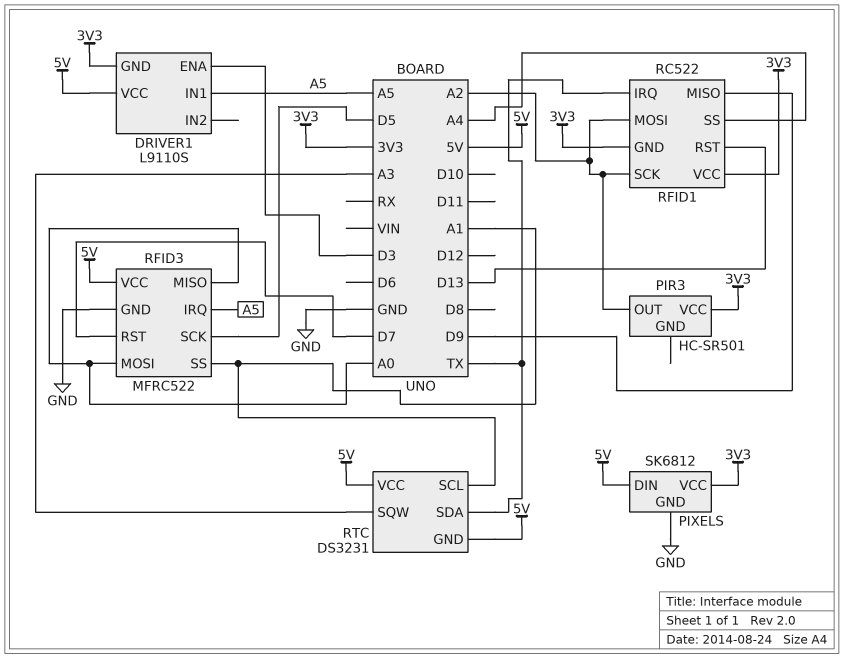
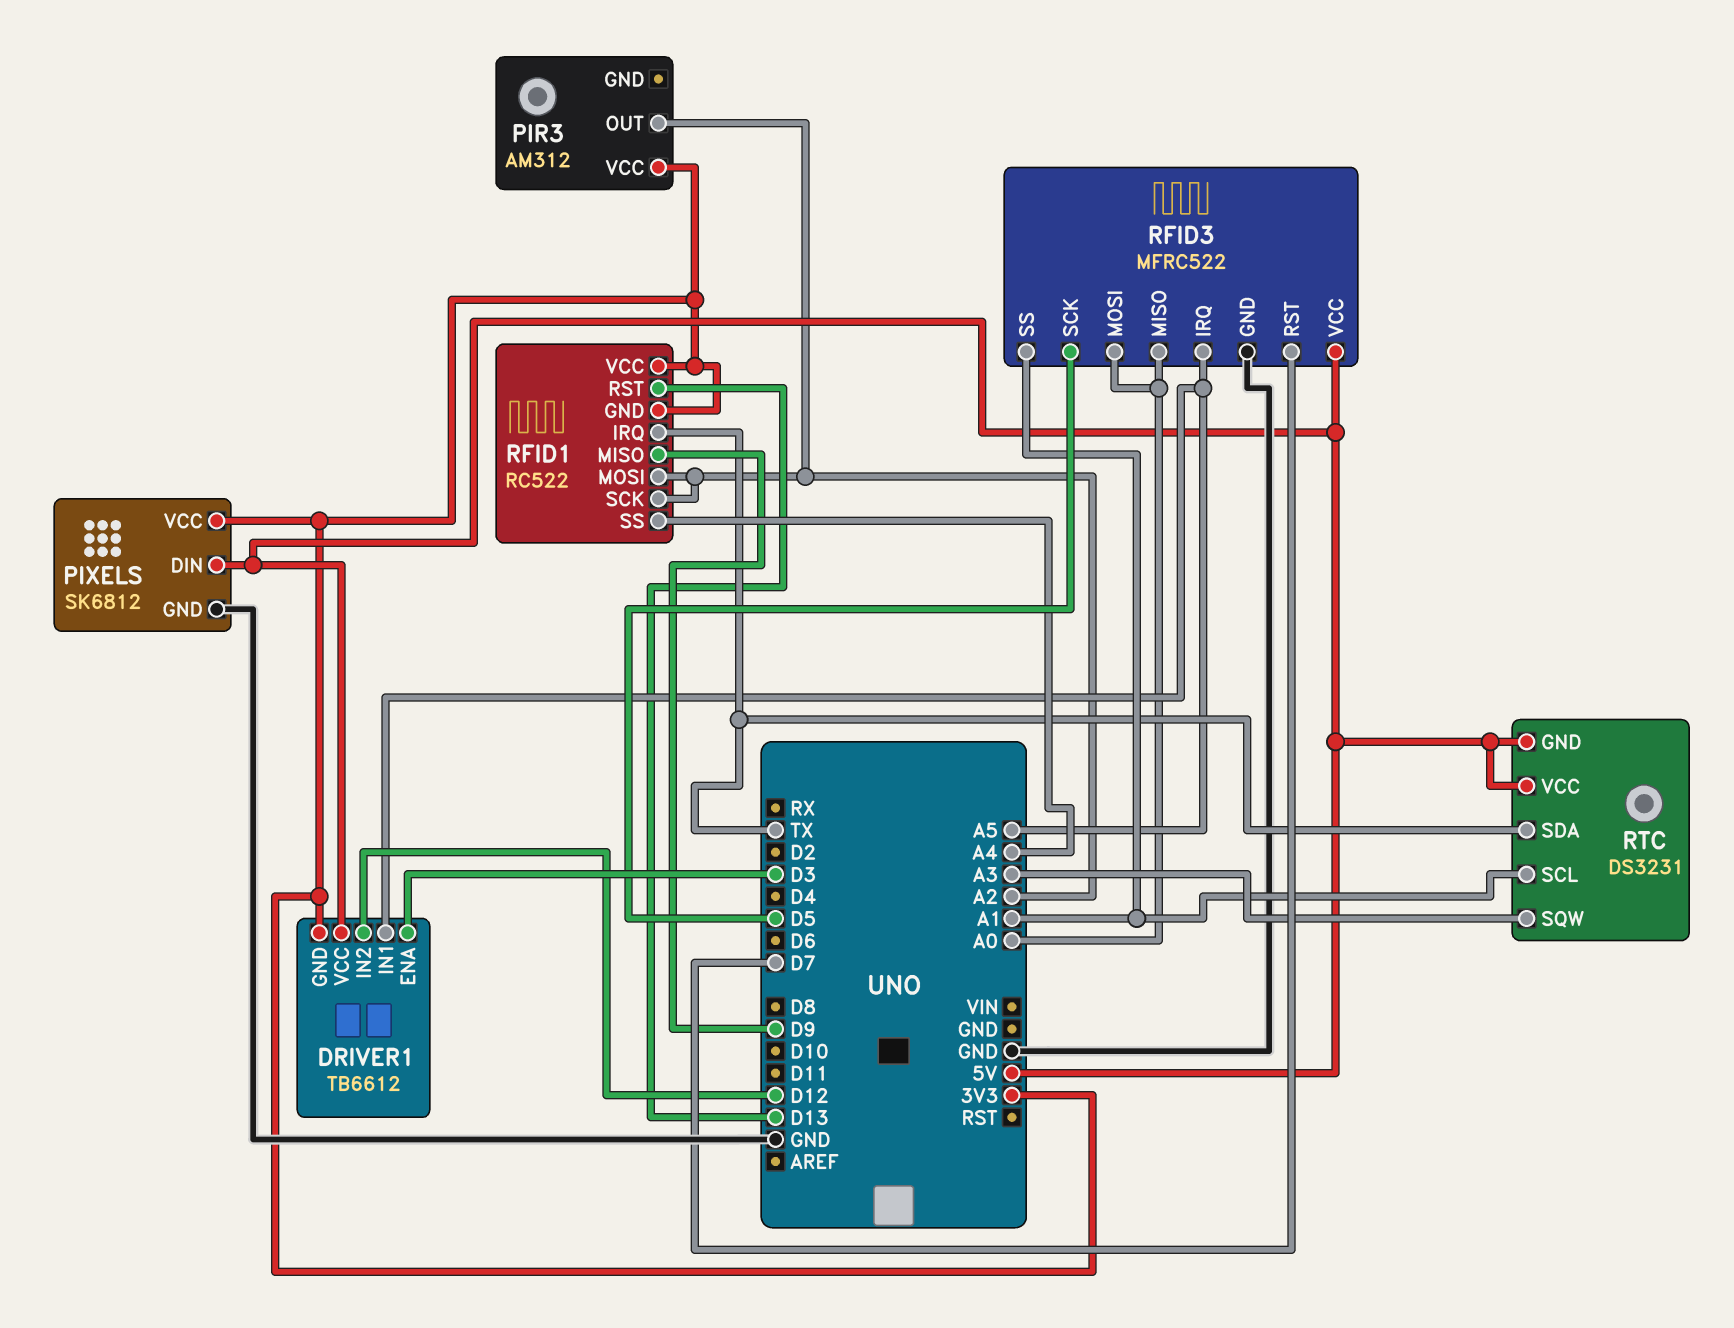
DRIVER1: L9110S -> TB6612
DRIVER1 pin IN2: none -> D12
PIR3: HC-SR501 -> AM312

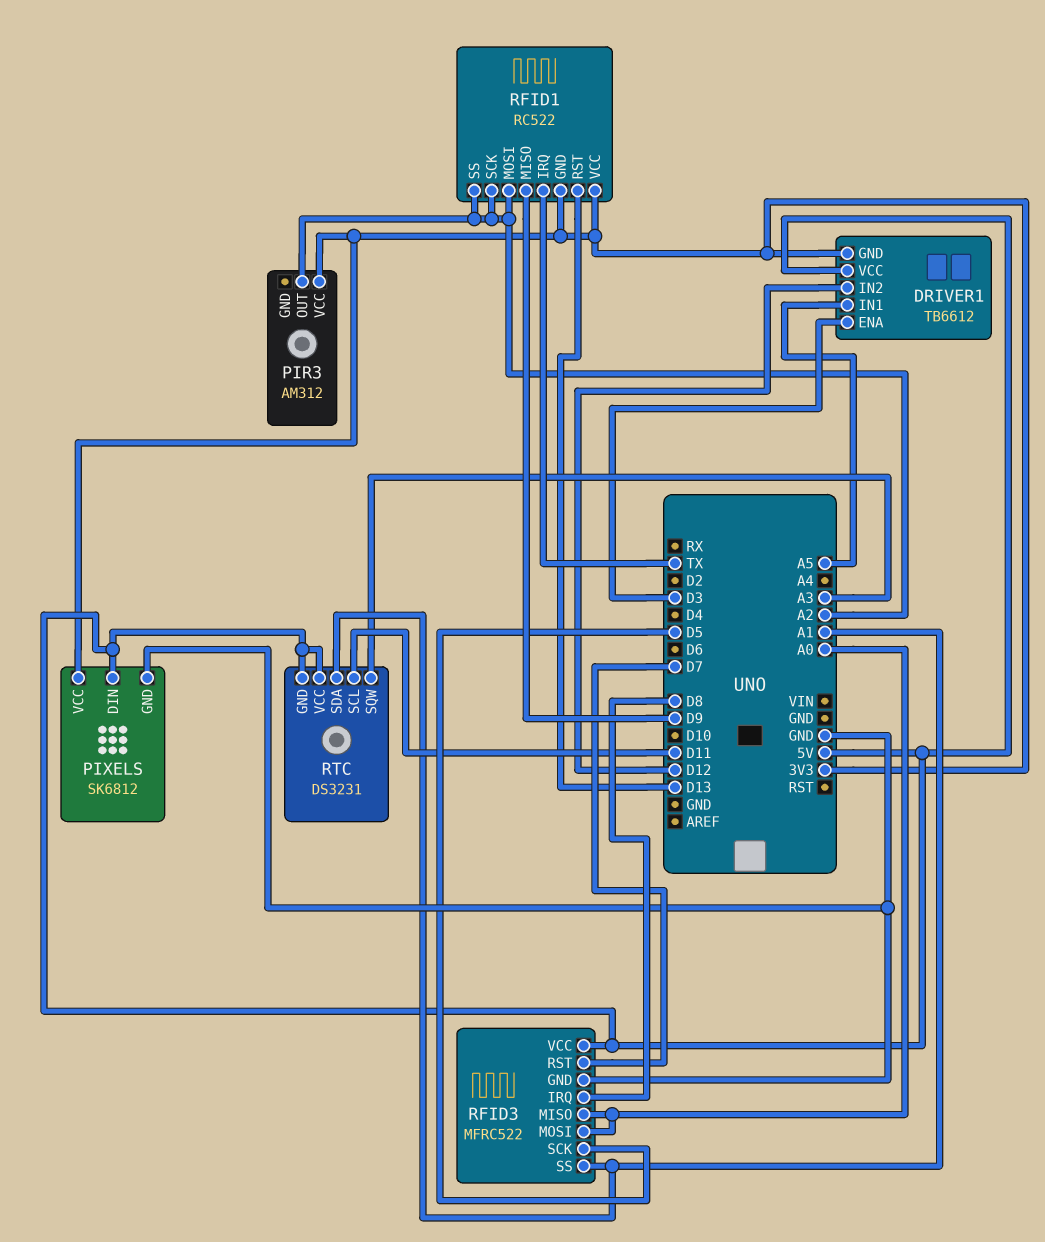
RFID1 pin SS: A4 -> A2
RFID3 pin IRQ: A5 -> D8
RTC pin SCL: A1 -> D11
RTC pin SDA: TX -> A1

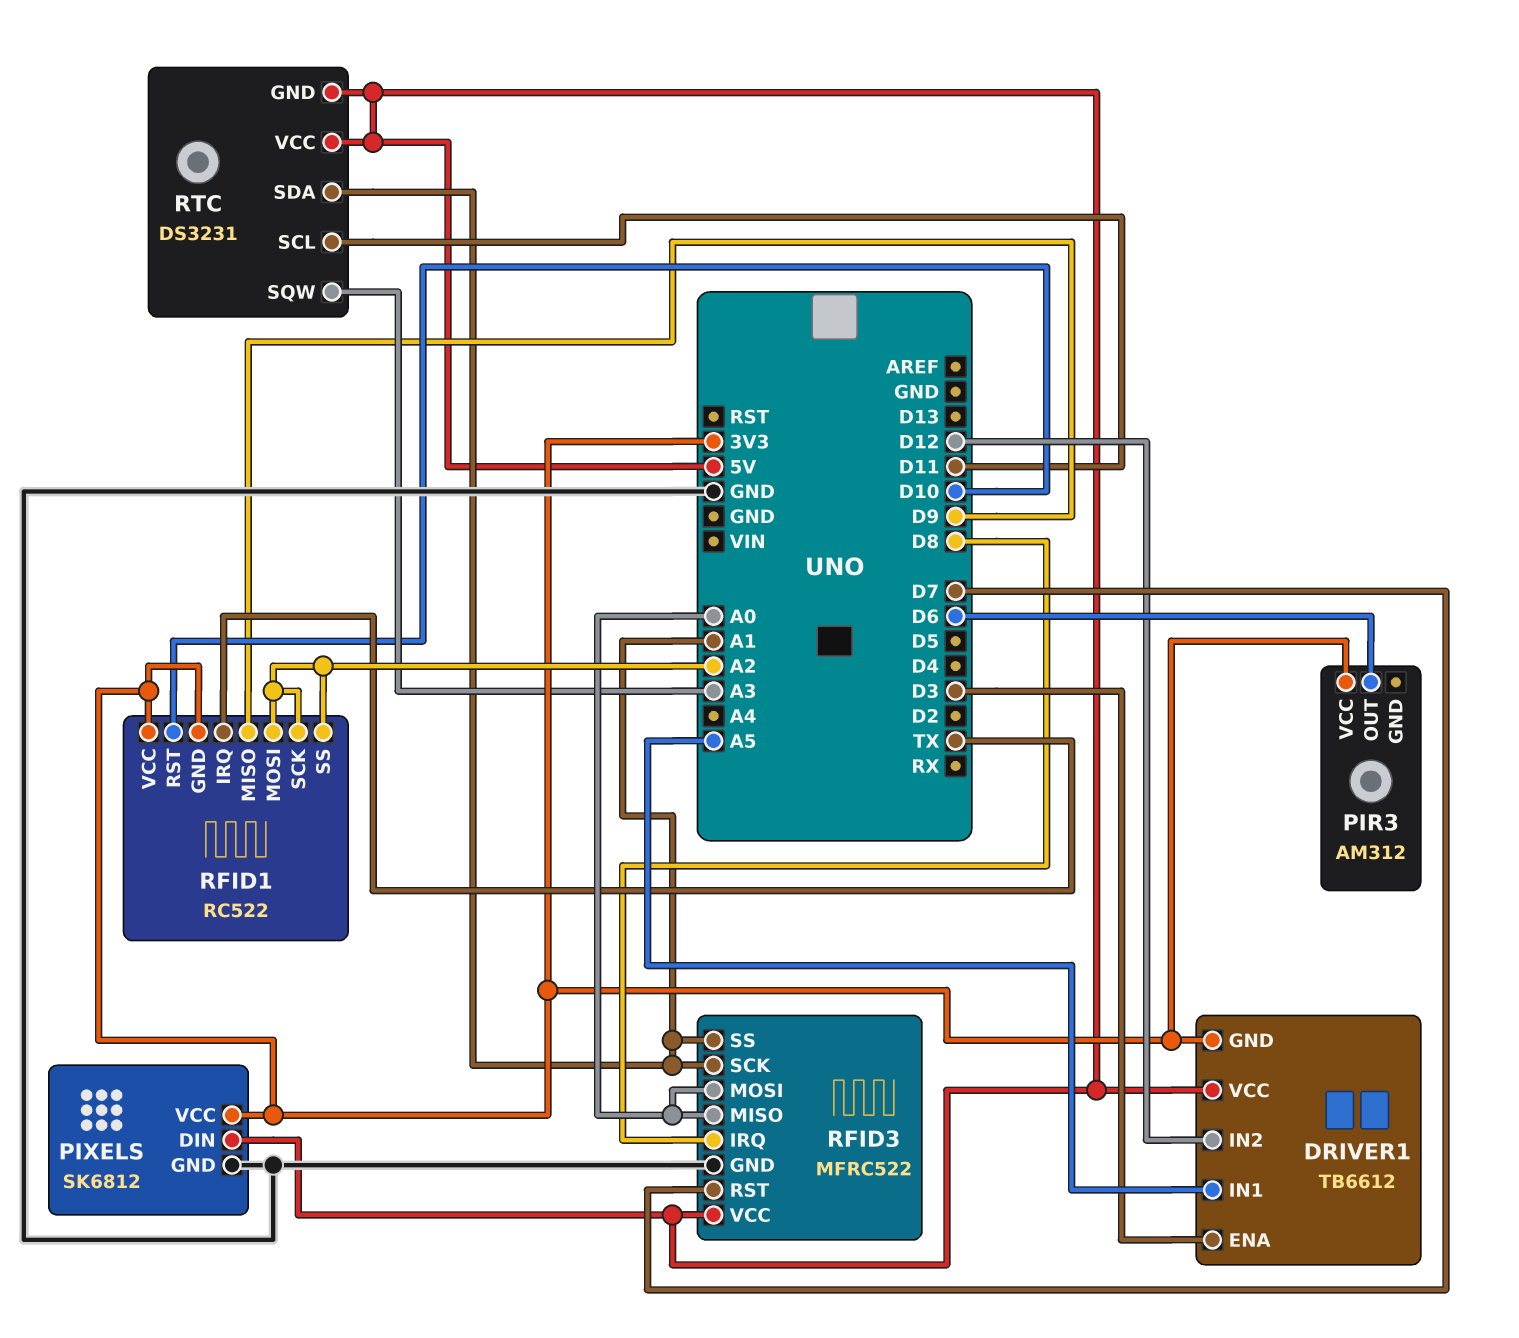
PIR3 pin OUT: A2 -> D6
RFID1 pin RST: D13 -> D10
RFID3 pin SCK: D5 -> A1

